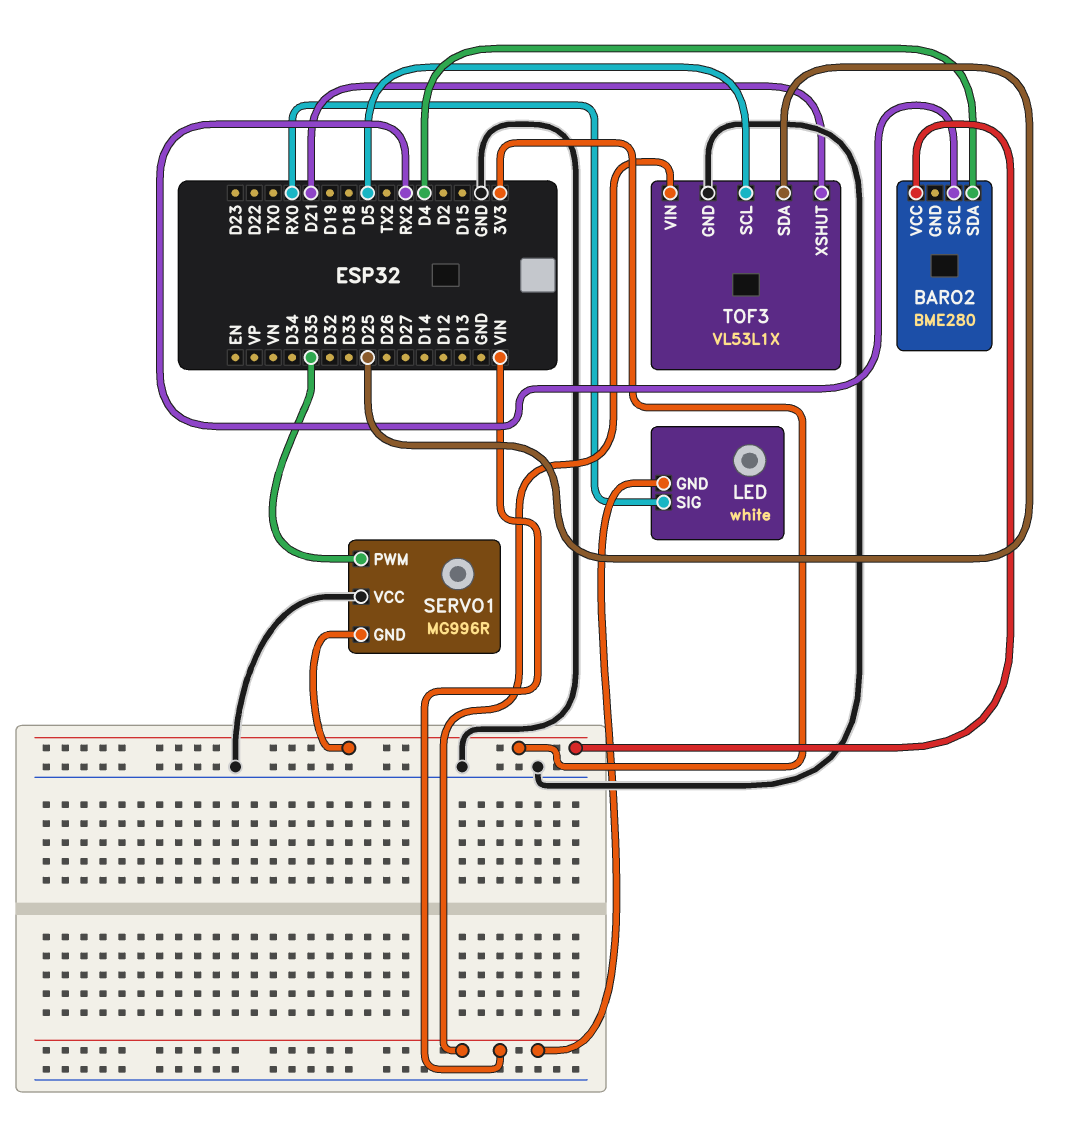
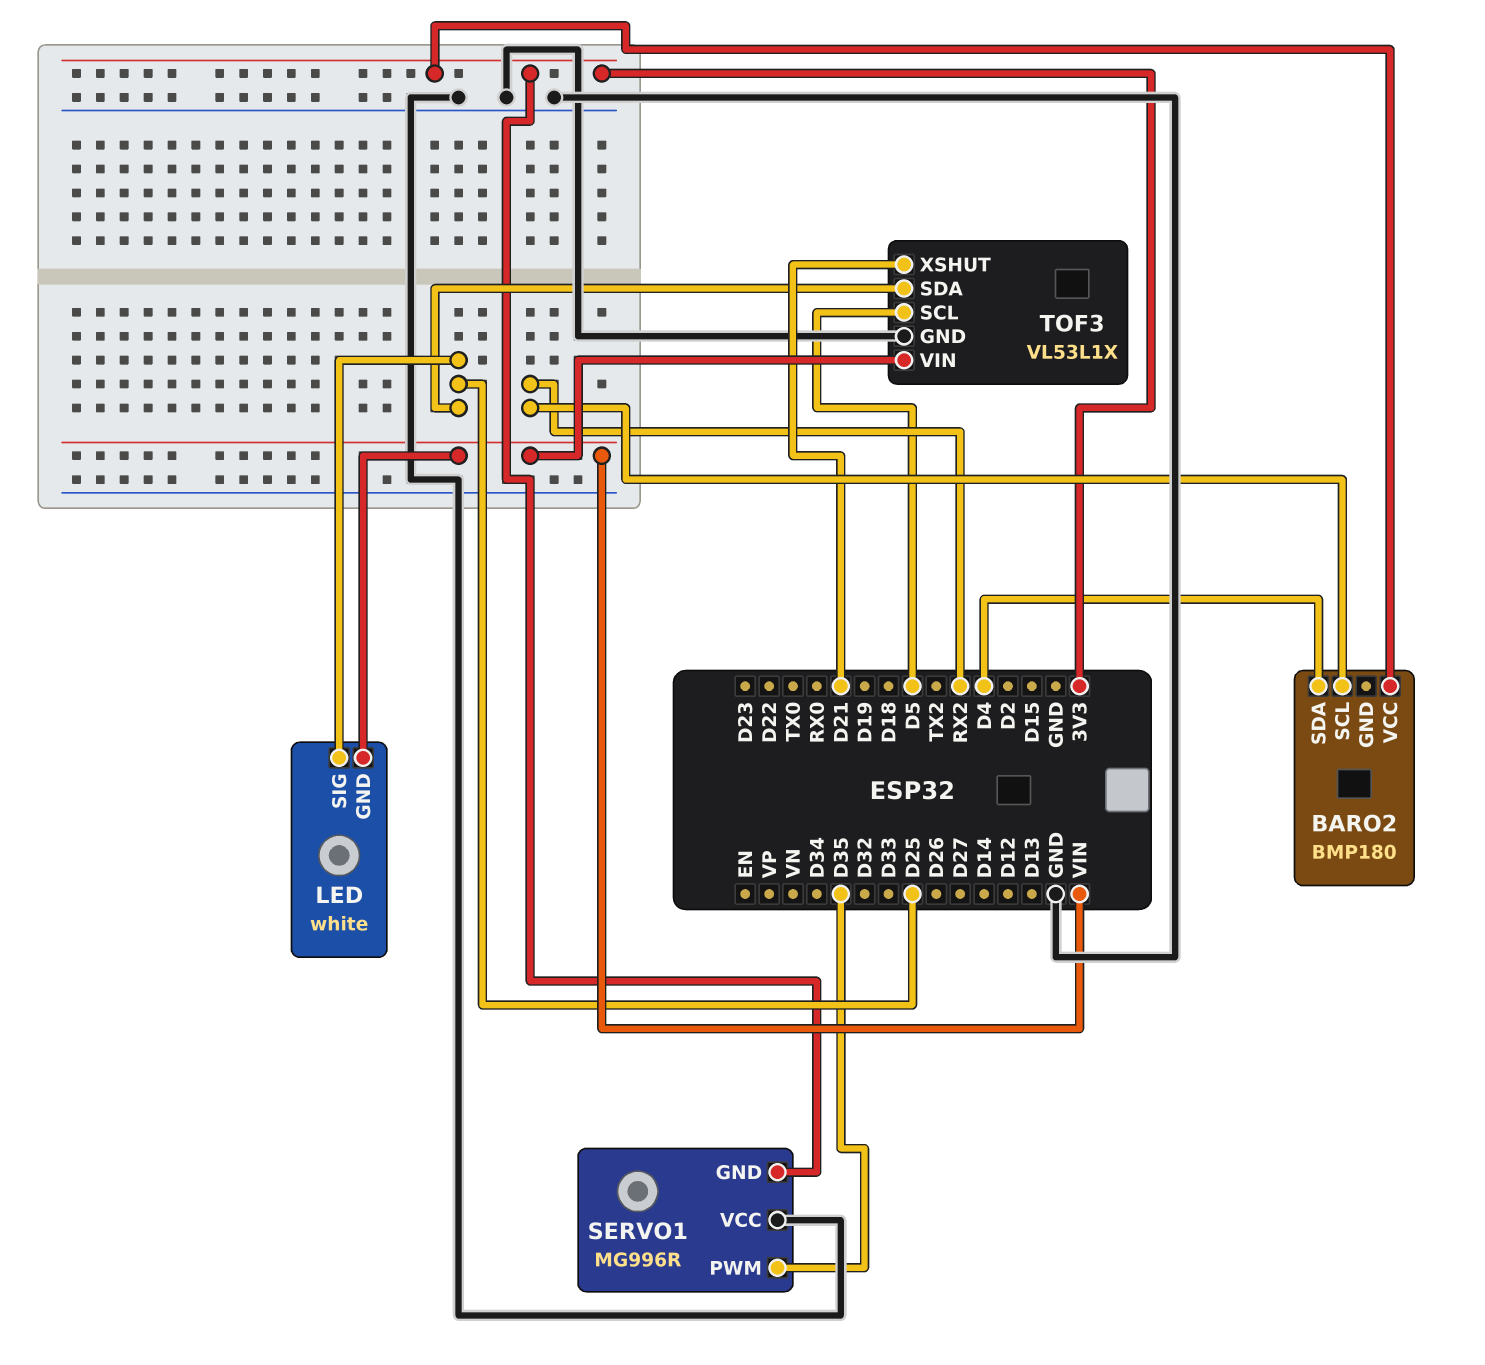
BARO2: BME280 -> BMP180
LED pin SIG: RX0 -> D25

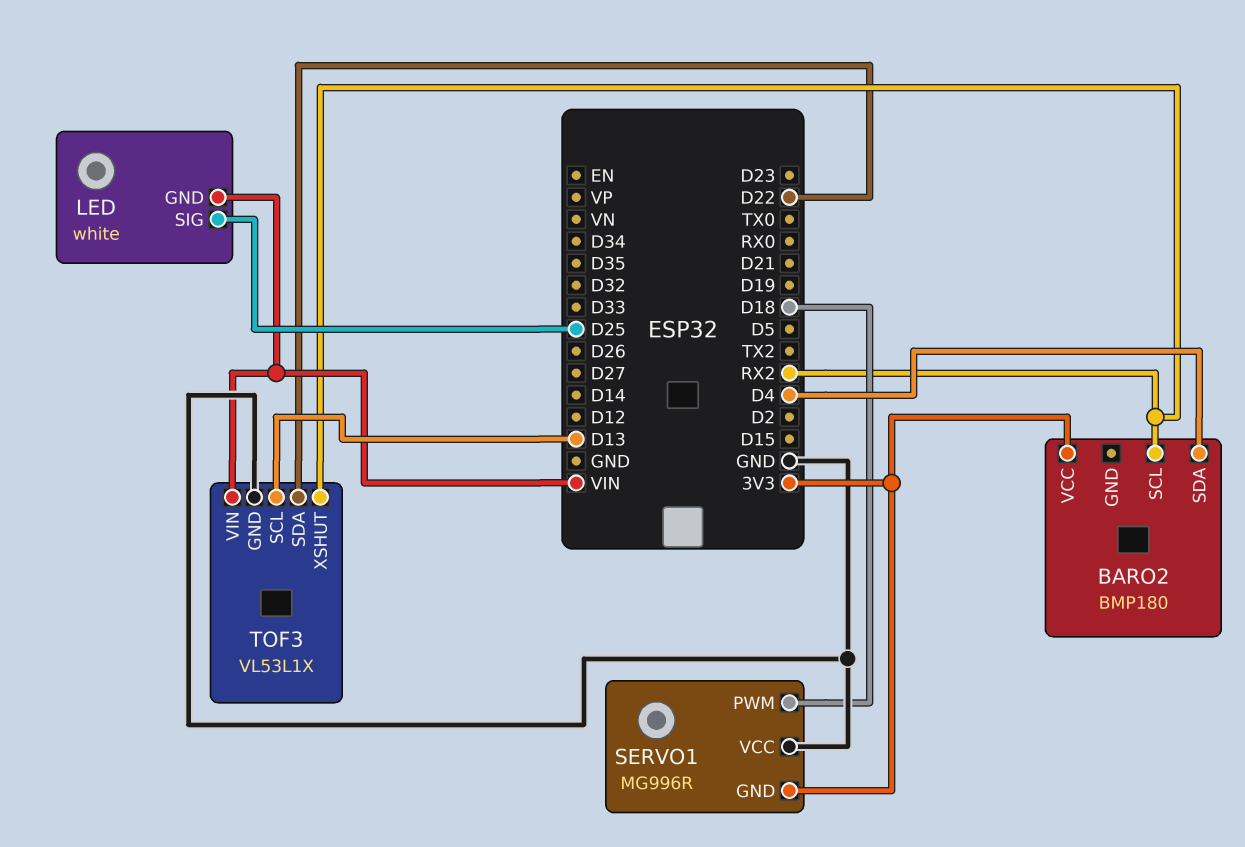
SERVO1 pin PWM: D35 -> D18
TOF3 pin SCL: D5 -> D13
TOF3 pin SDA: D25 -> D22
TOF3 pin XSHUT: D21 -> RX2

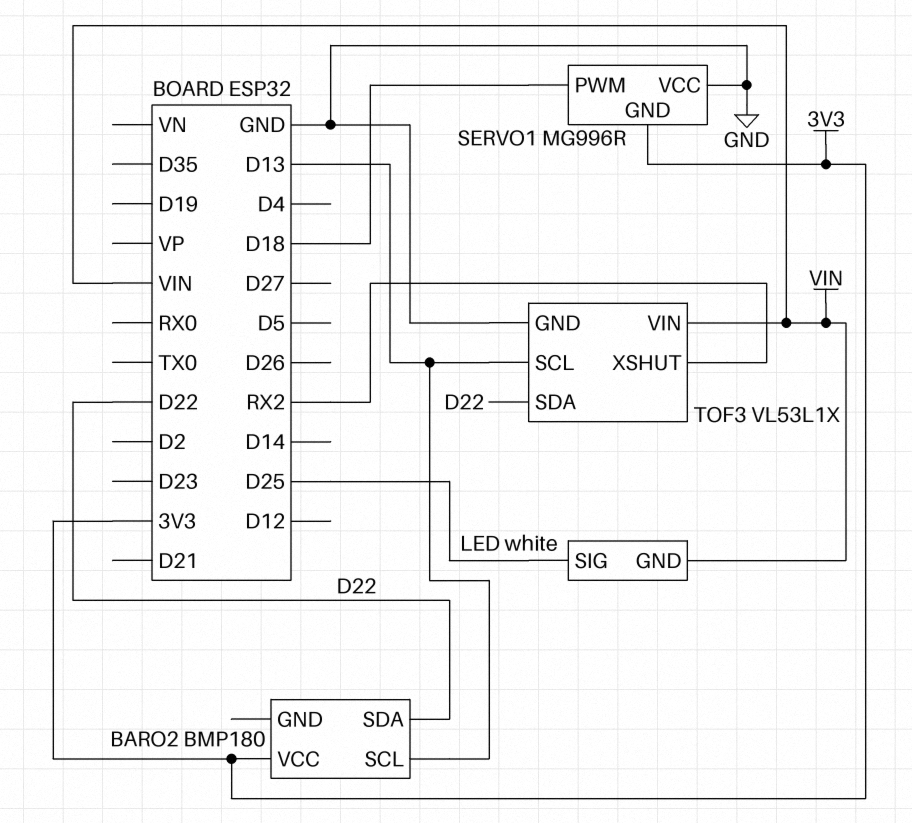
BARO2 pin SCL: RX2 -> D13
BARO2 pin SDA: D4 -> D22

